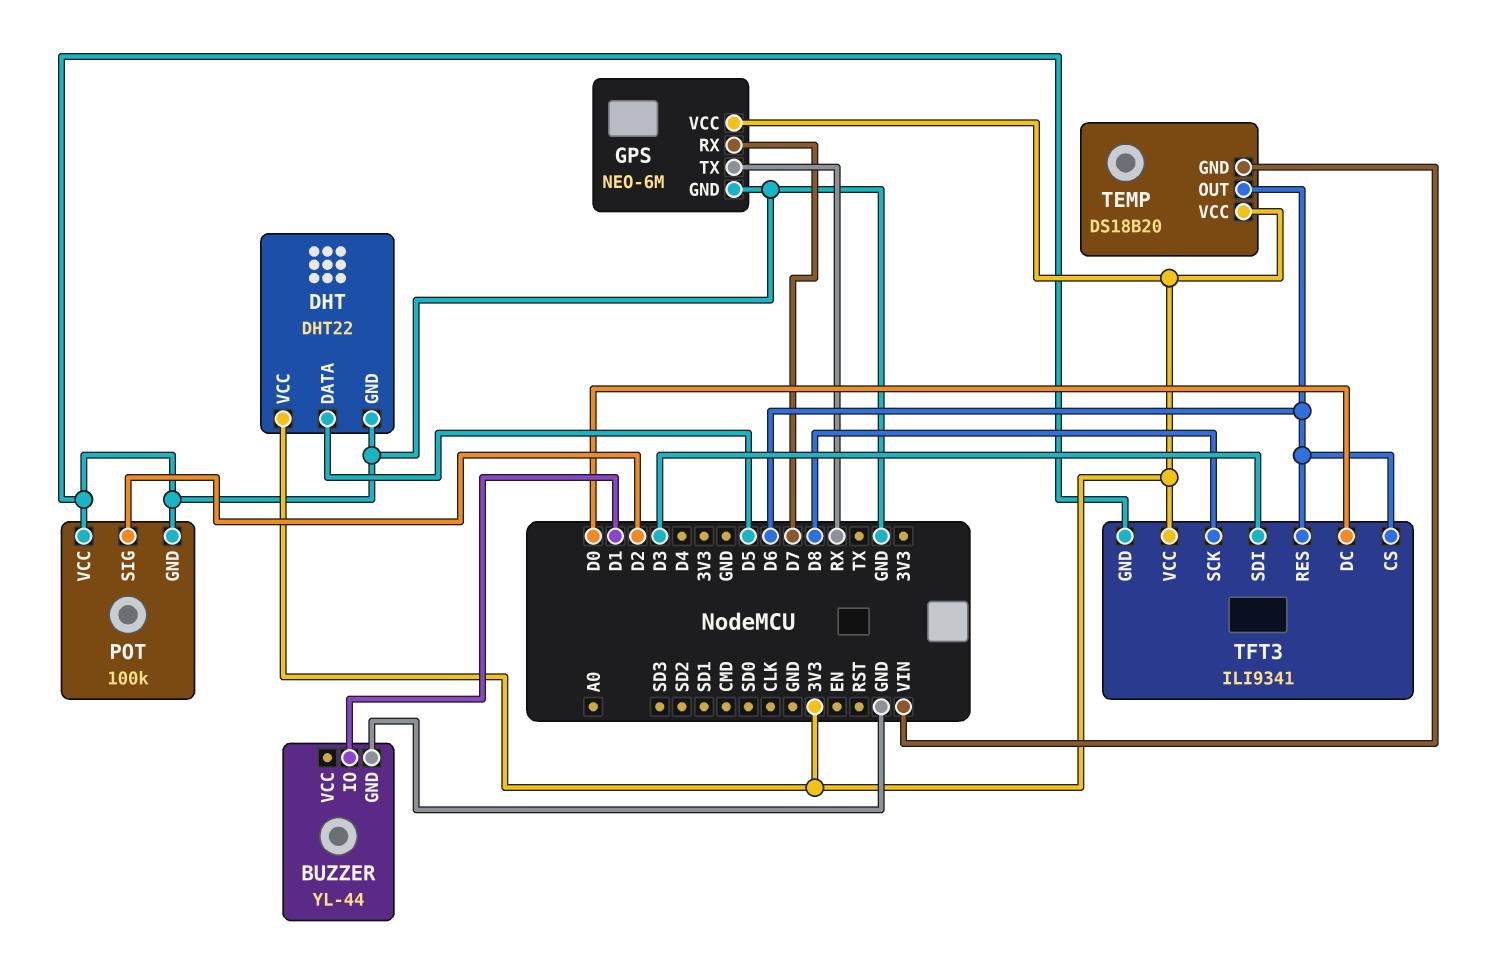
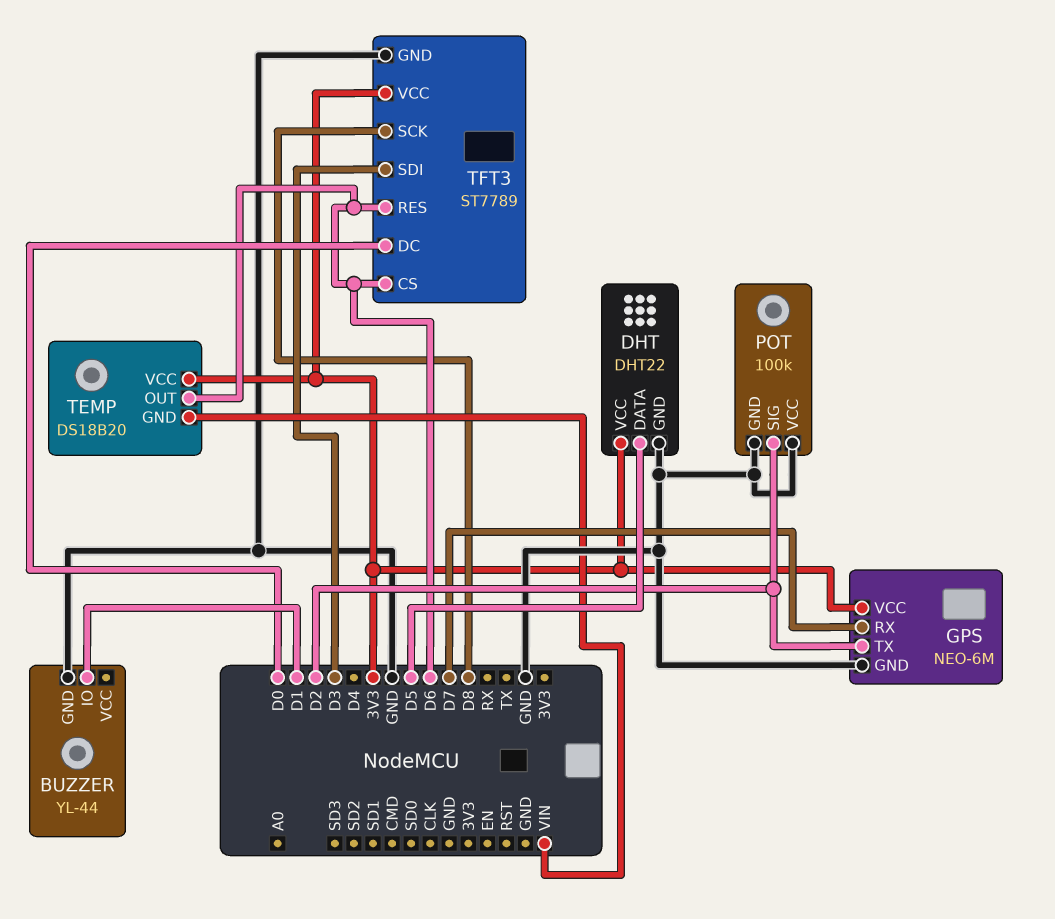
GPS pin TX: RX -> D2
TFT3: ILI9341 -> ST7789

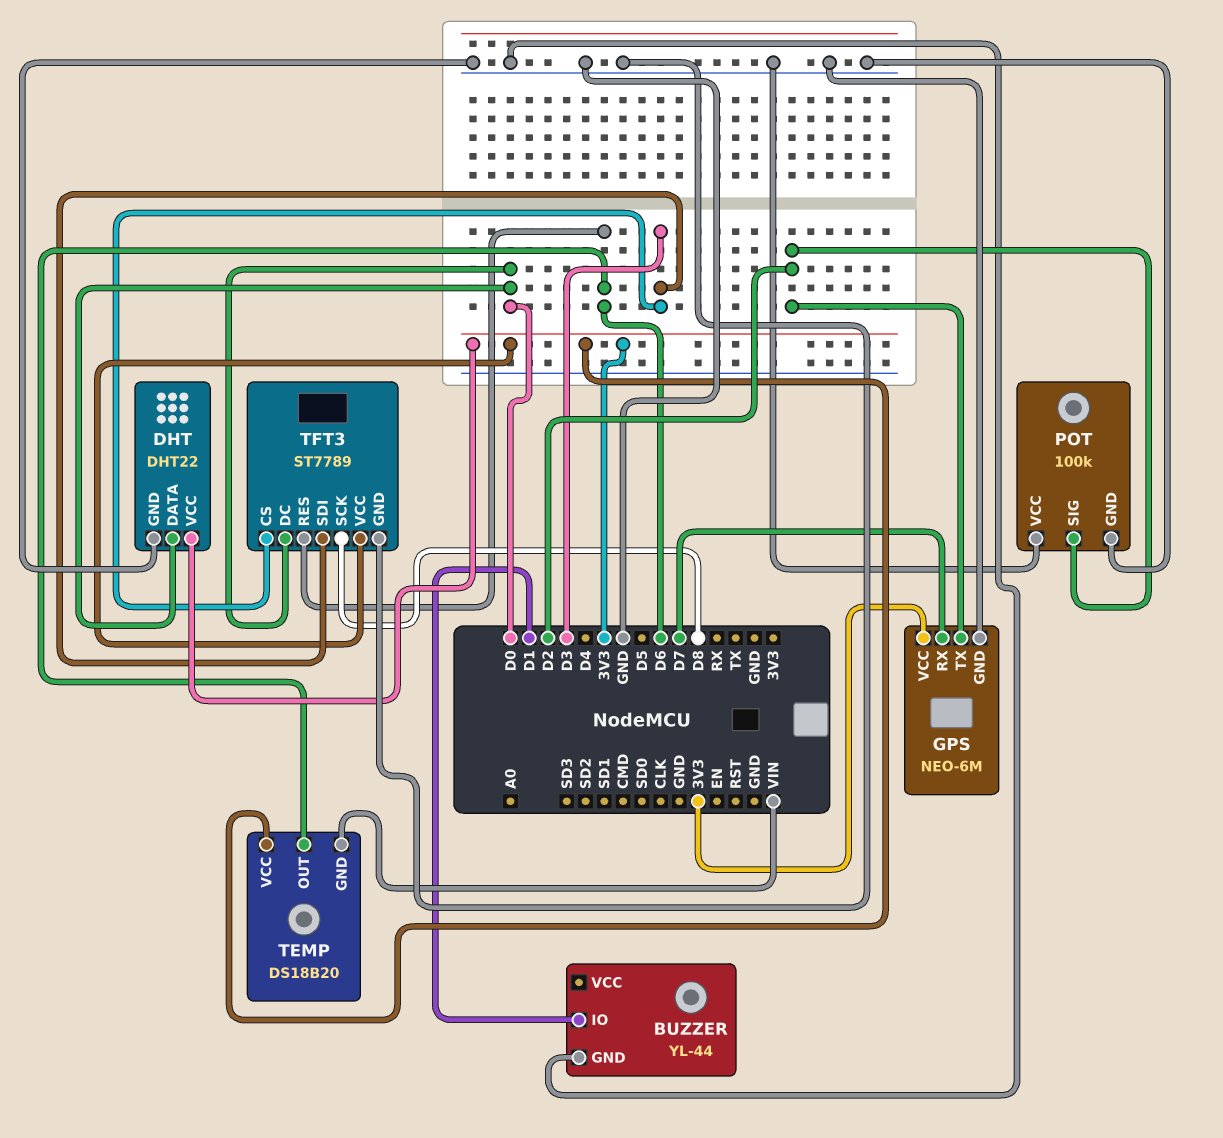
DHT pin DATA: D5 -> D0
TFT3 pin CS: D6 -> D3

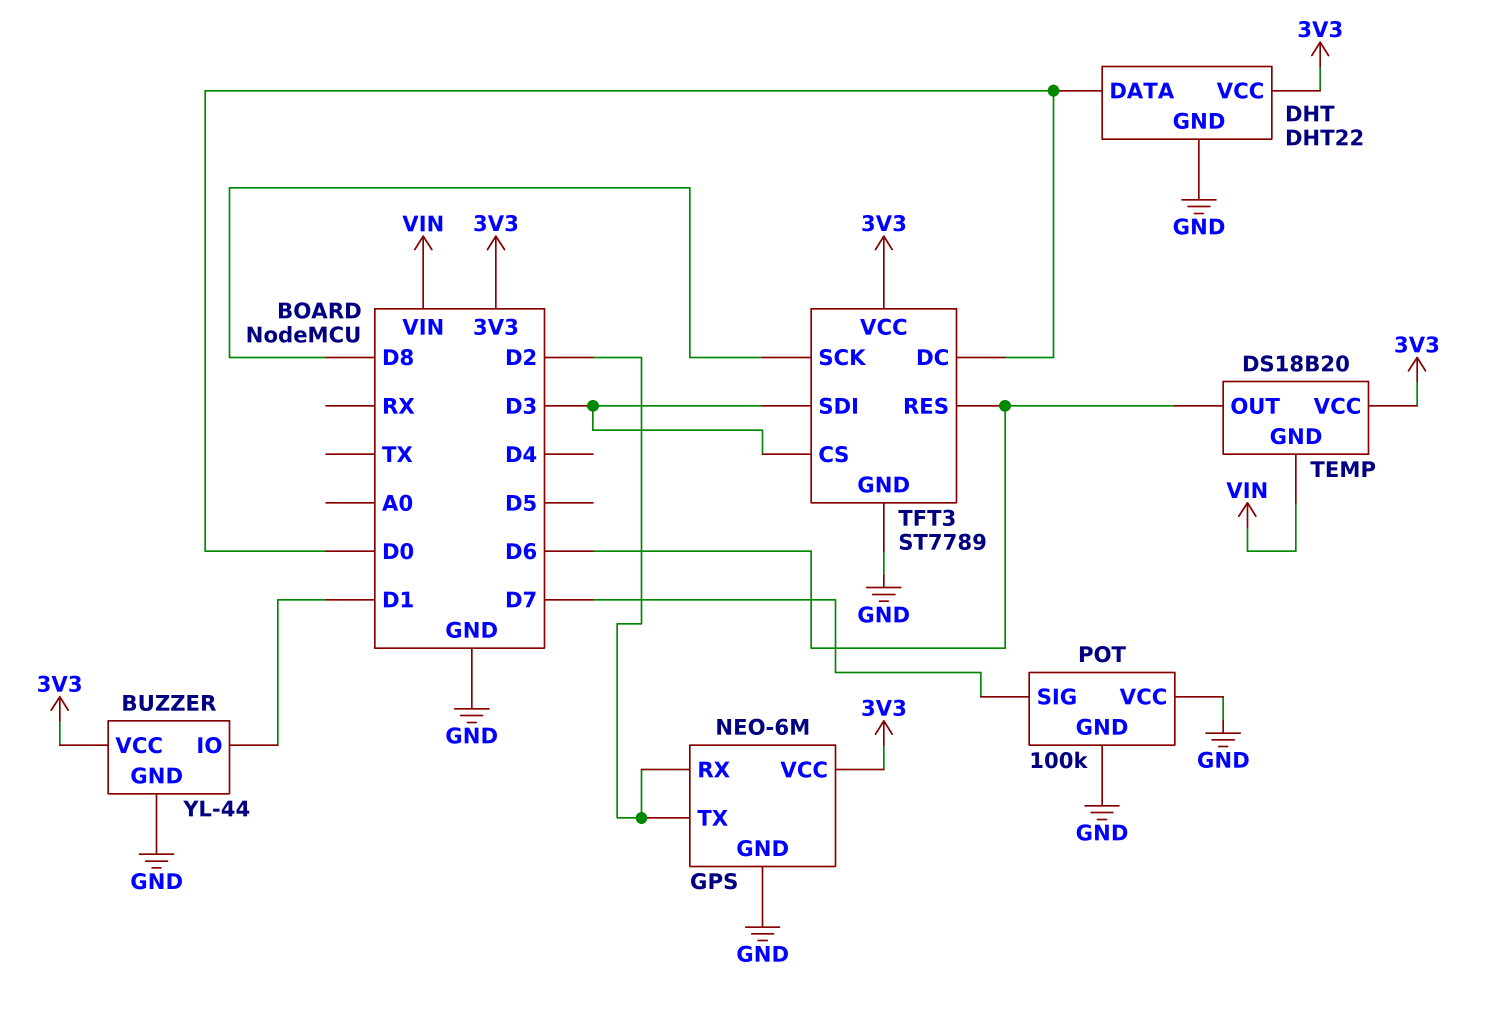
BUZZER pin VCC: none -> 3V3
GPS pin RX: D7 -> D2
POT pin SIG: D2 -> D7

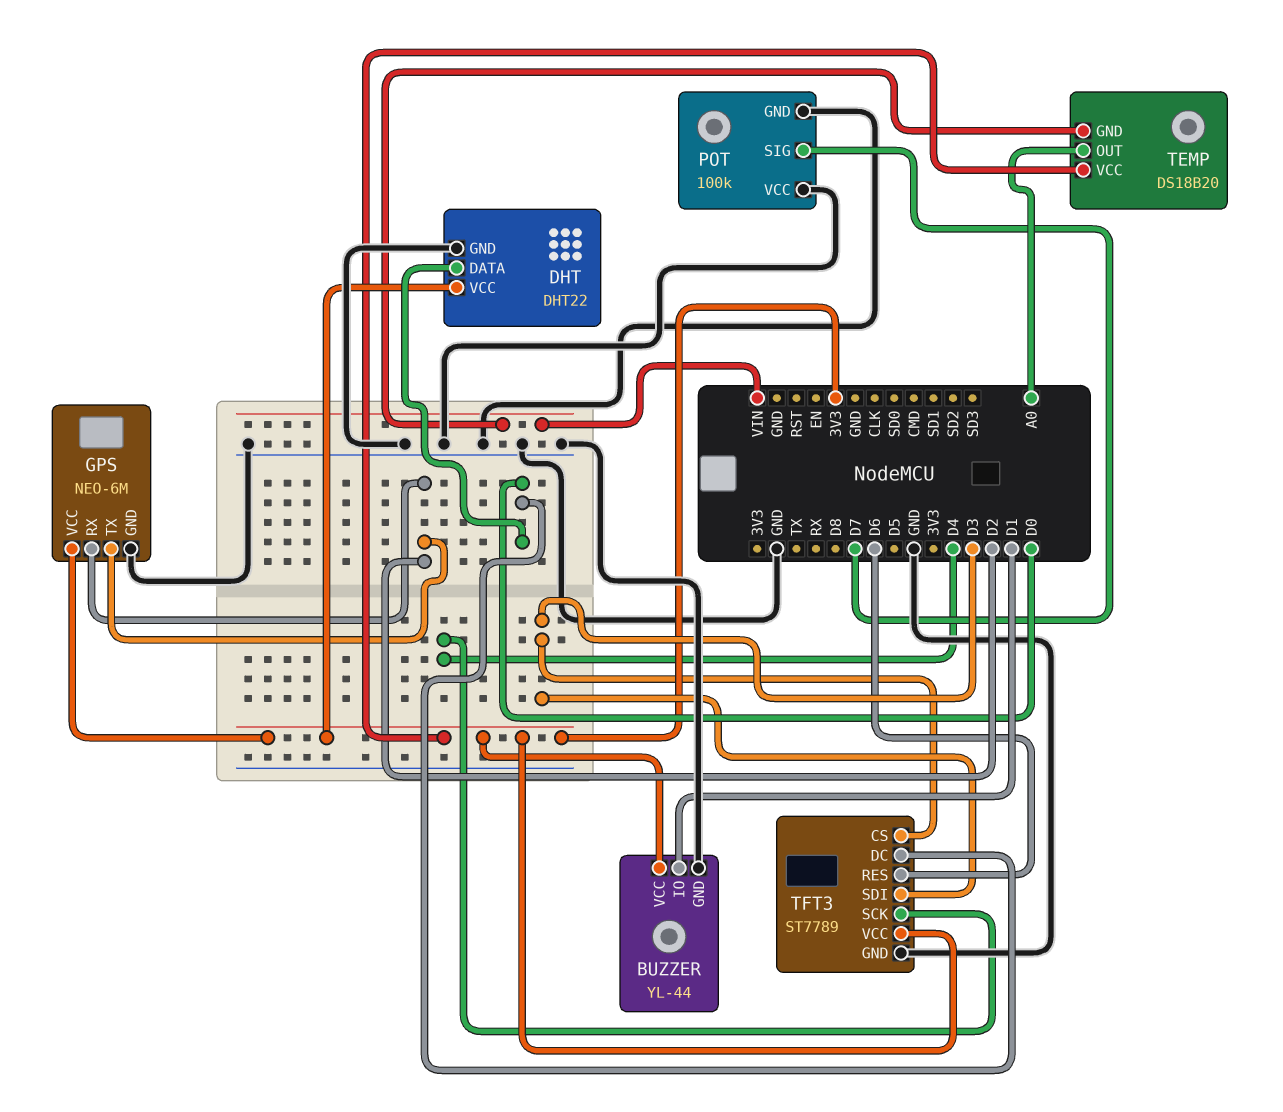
TEMP pin OUT: D6 -> A0
TFT3 pin SCK: D8 -> D4

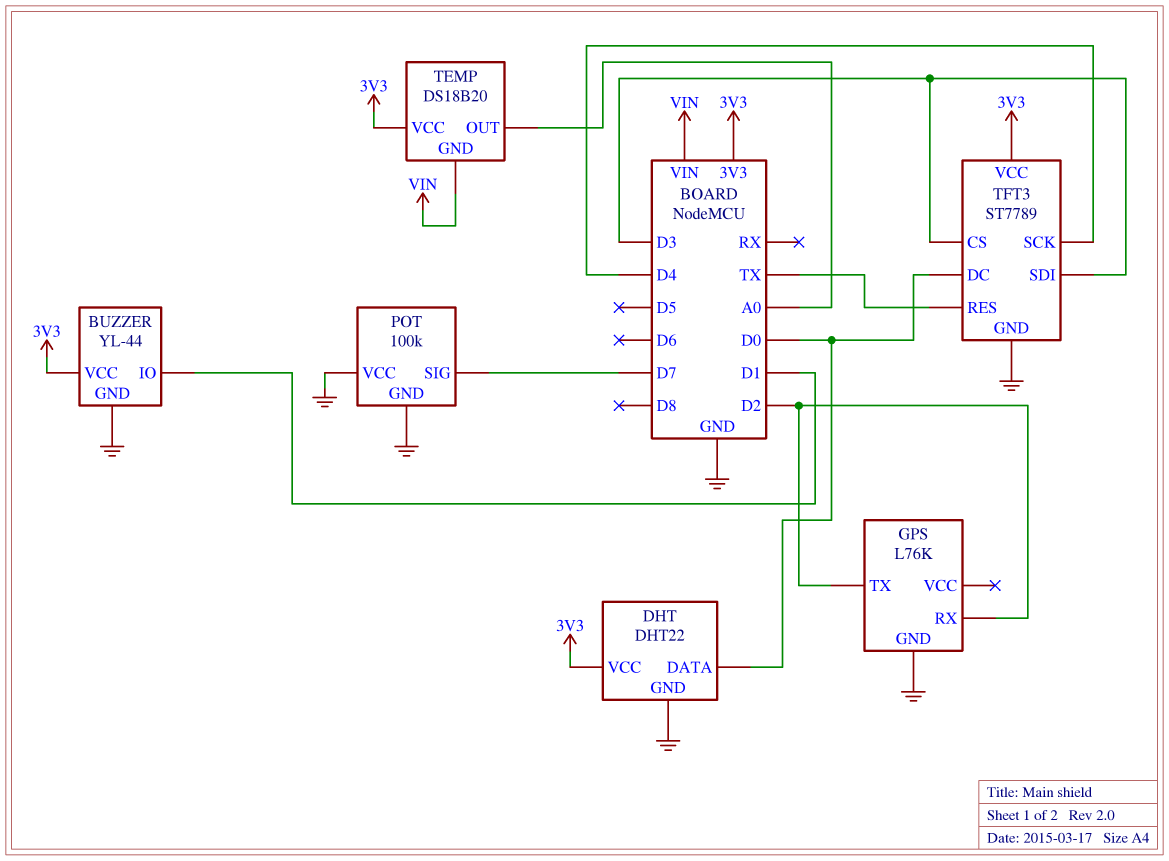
GPS: NEO-6M -> L76K
GPS pin VCC: 3V3 -> none
TFT3 pin RES: D6 -> TX

